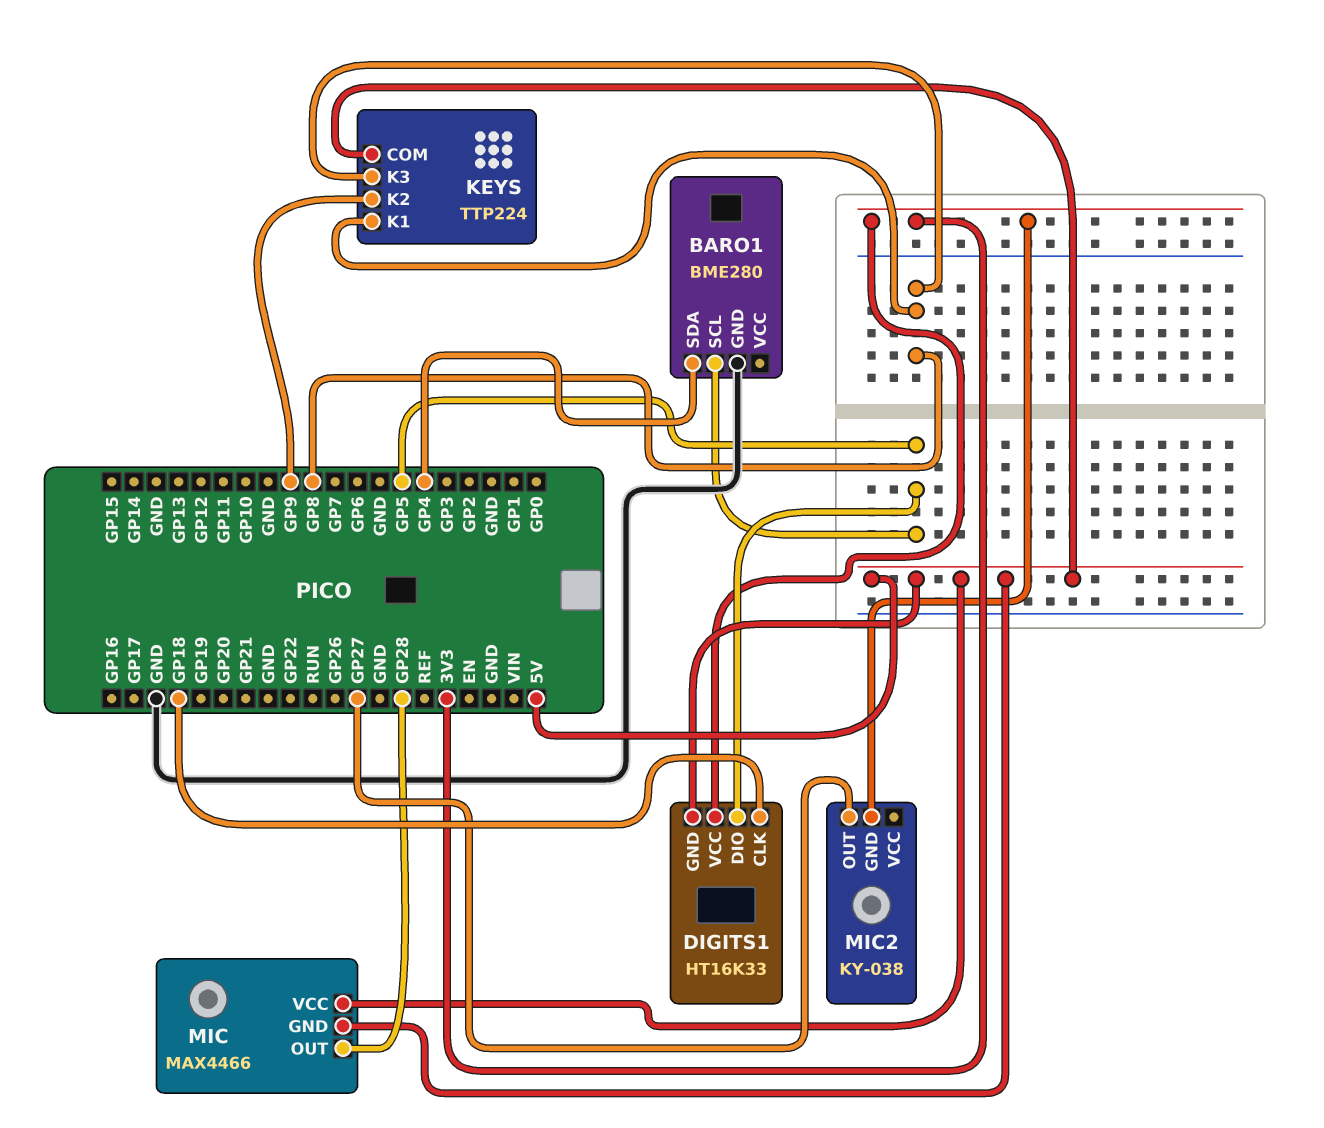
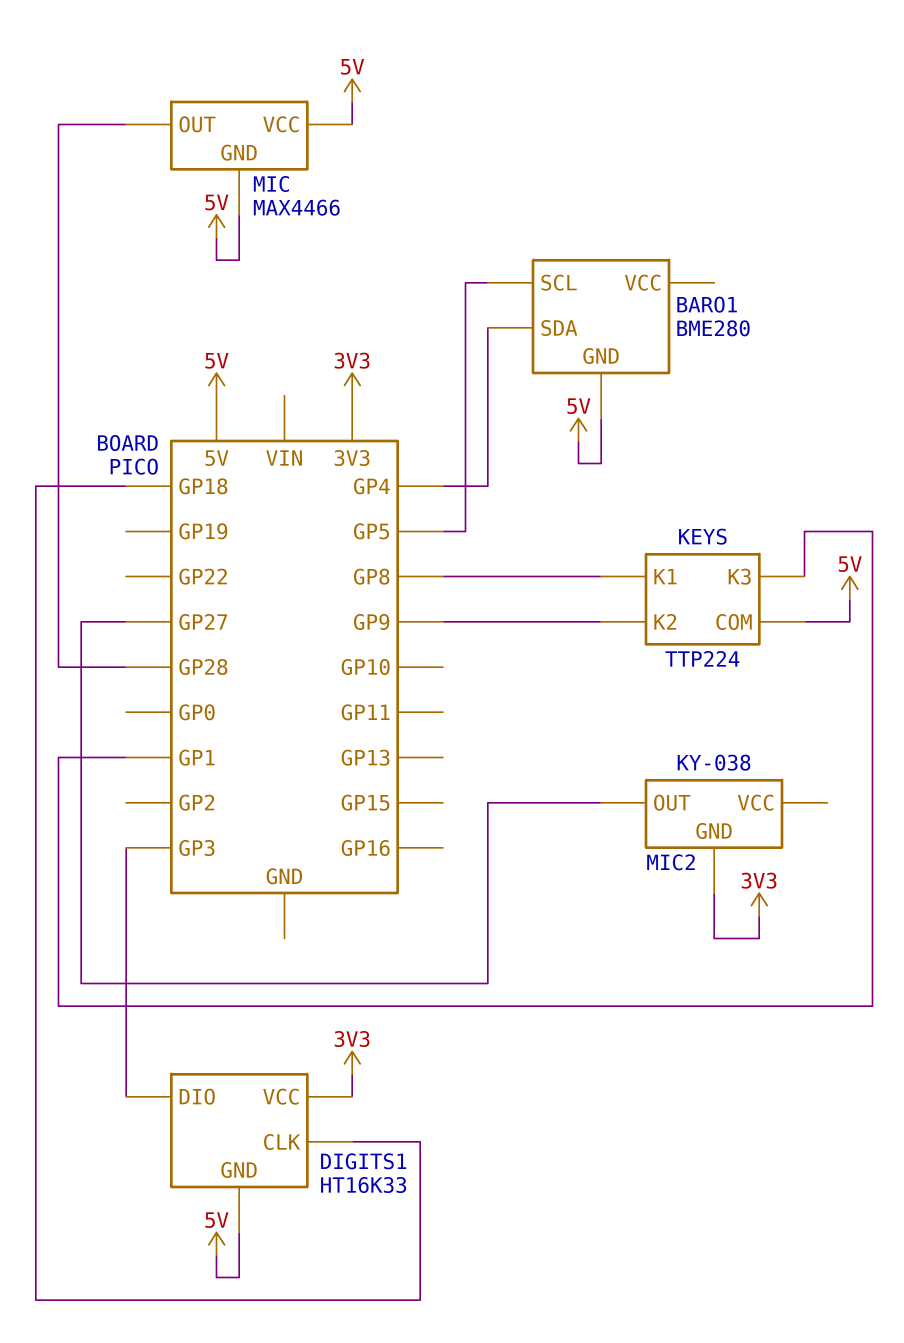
BARO1 pin GND: GND -> 5V
DIGITS1 pin DIO: GP5 -> GP3
KEYS pin K3: GP8 -> GP1

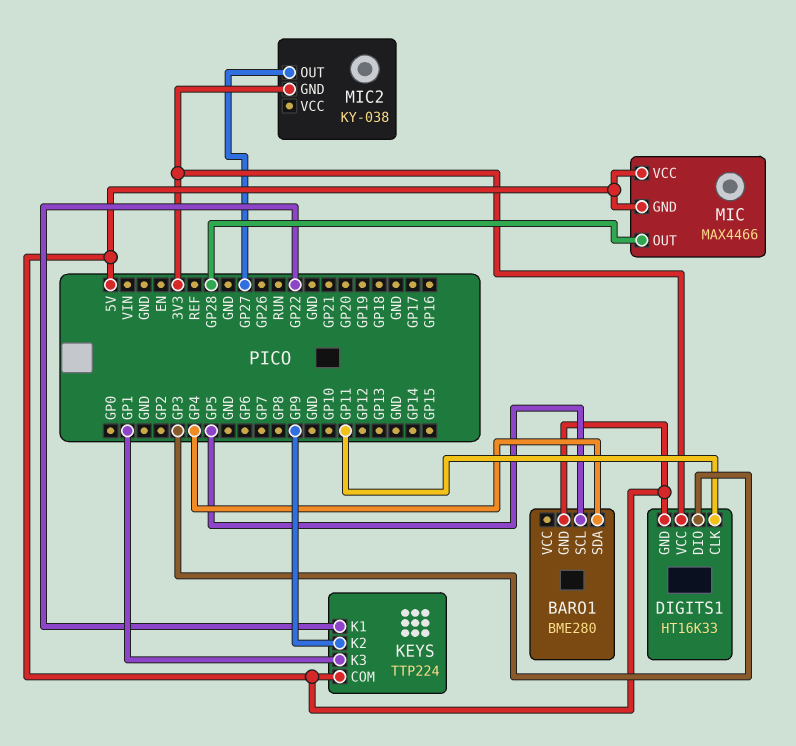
DIGITS1 pin CLK: GP18 -> GP11
KEYS pin K1: GP8 -> GP22

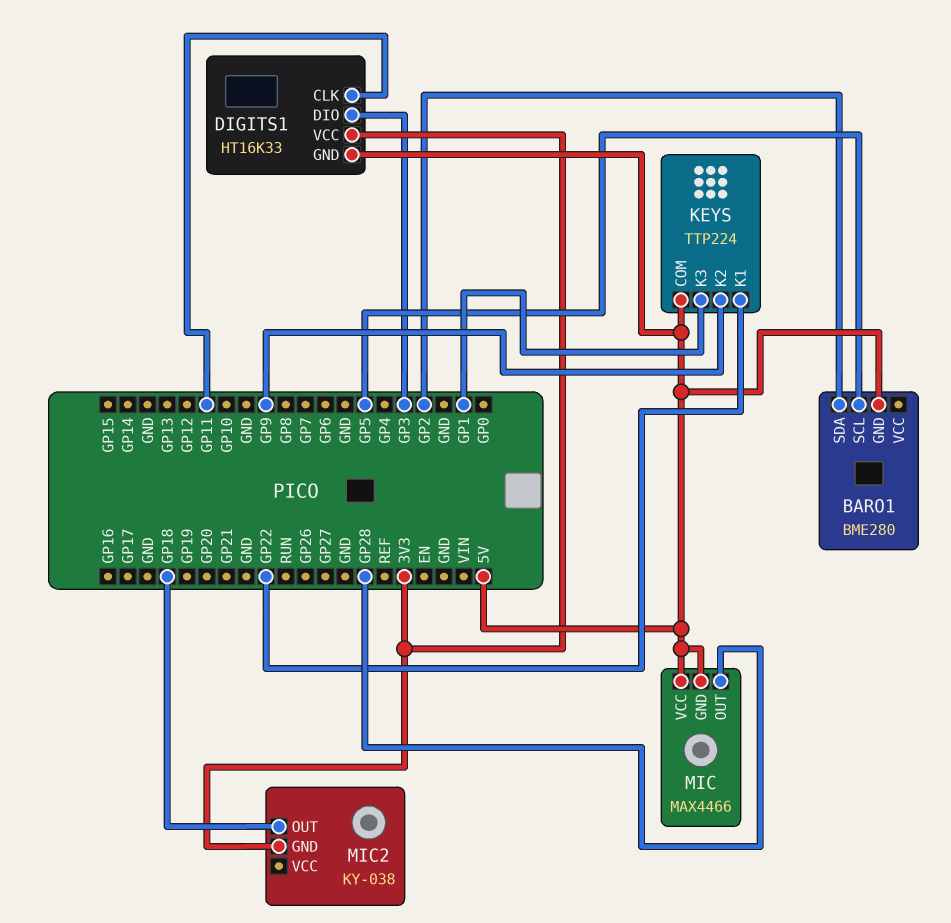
BARO1 pin SDA: GP4 -> GP2
MIC2 pin OUT: GP27 -> GP18

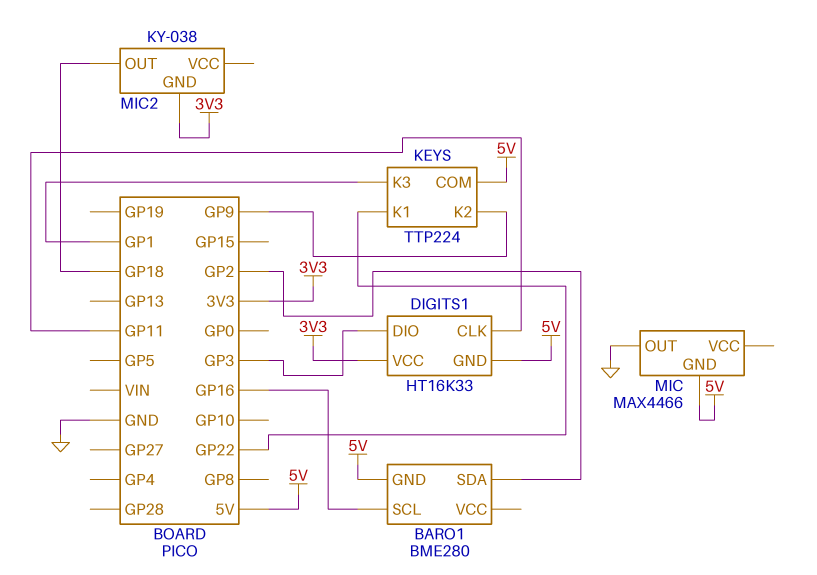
BARO1 pin SCL: GP5 -> GP16
MIC pin OUT: GP28 -> GND
MIC pin VCC: 5V -> none

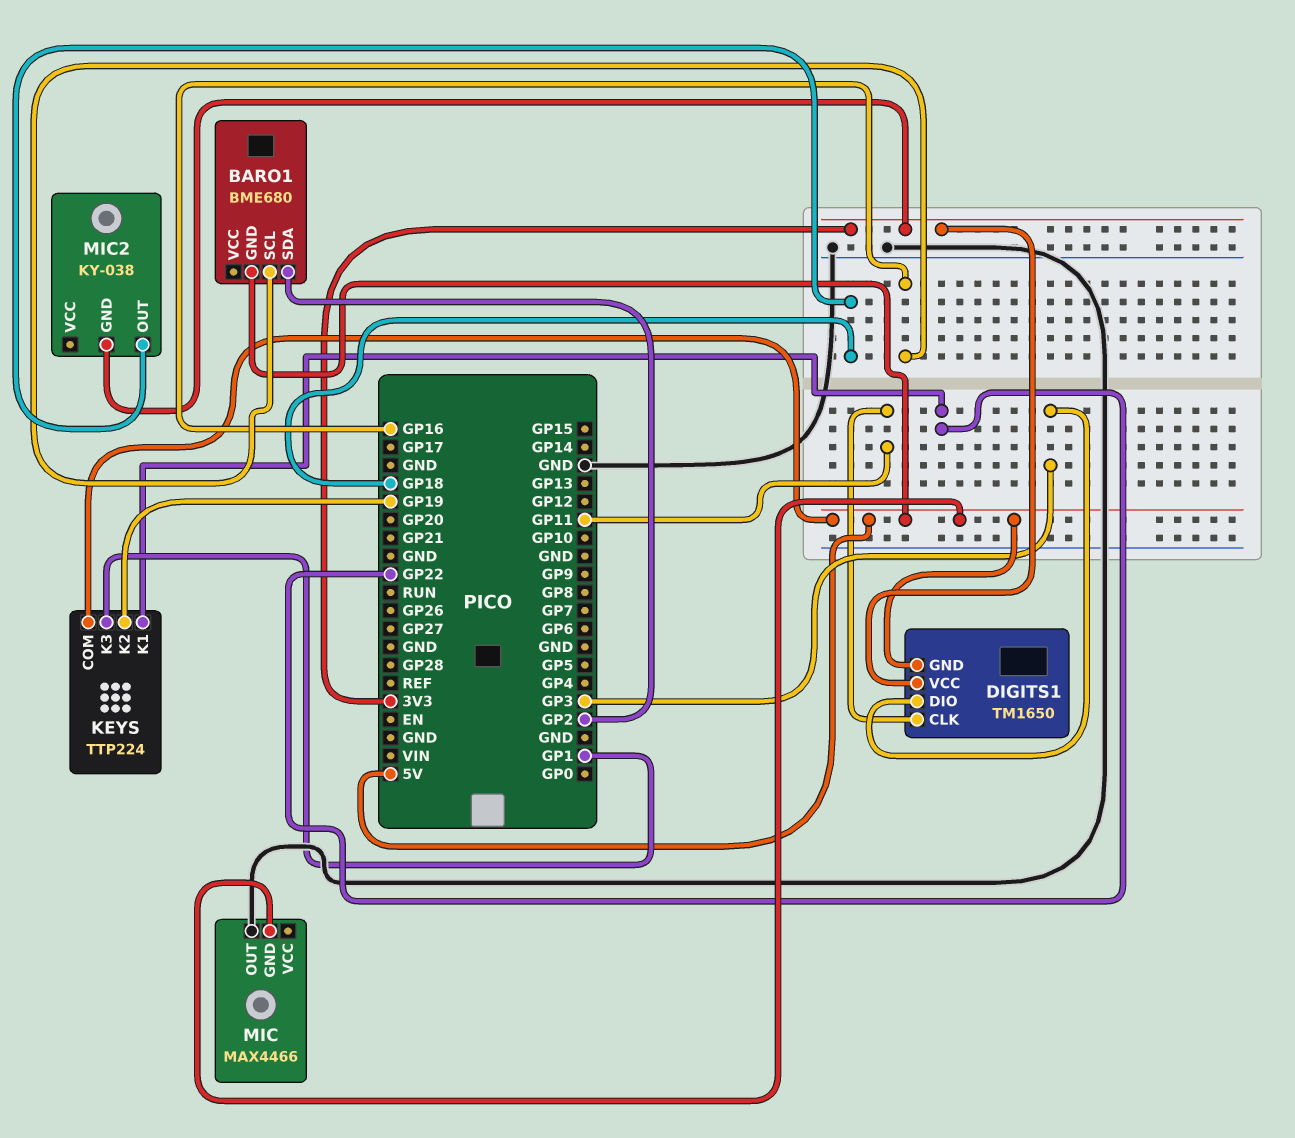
BARO1: BME280 -> BME680
DIGITS1: HT16K33 -> TM1650
KEYS pin K2: GP9 -> GP19

